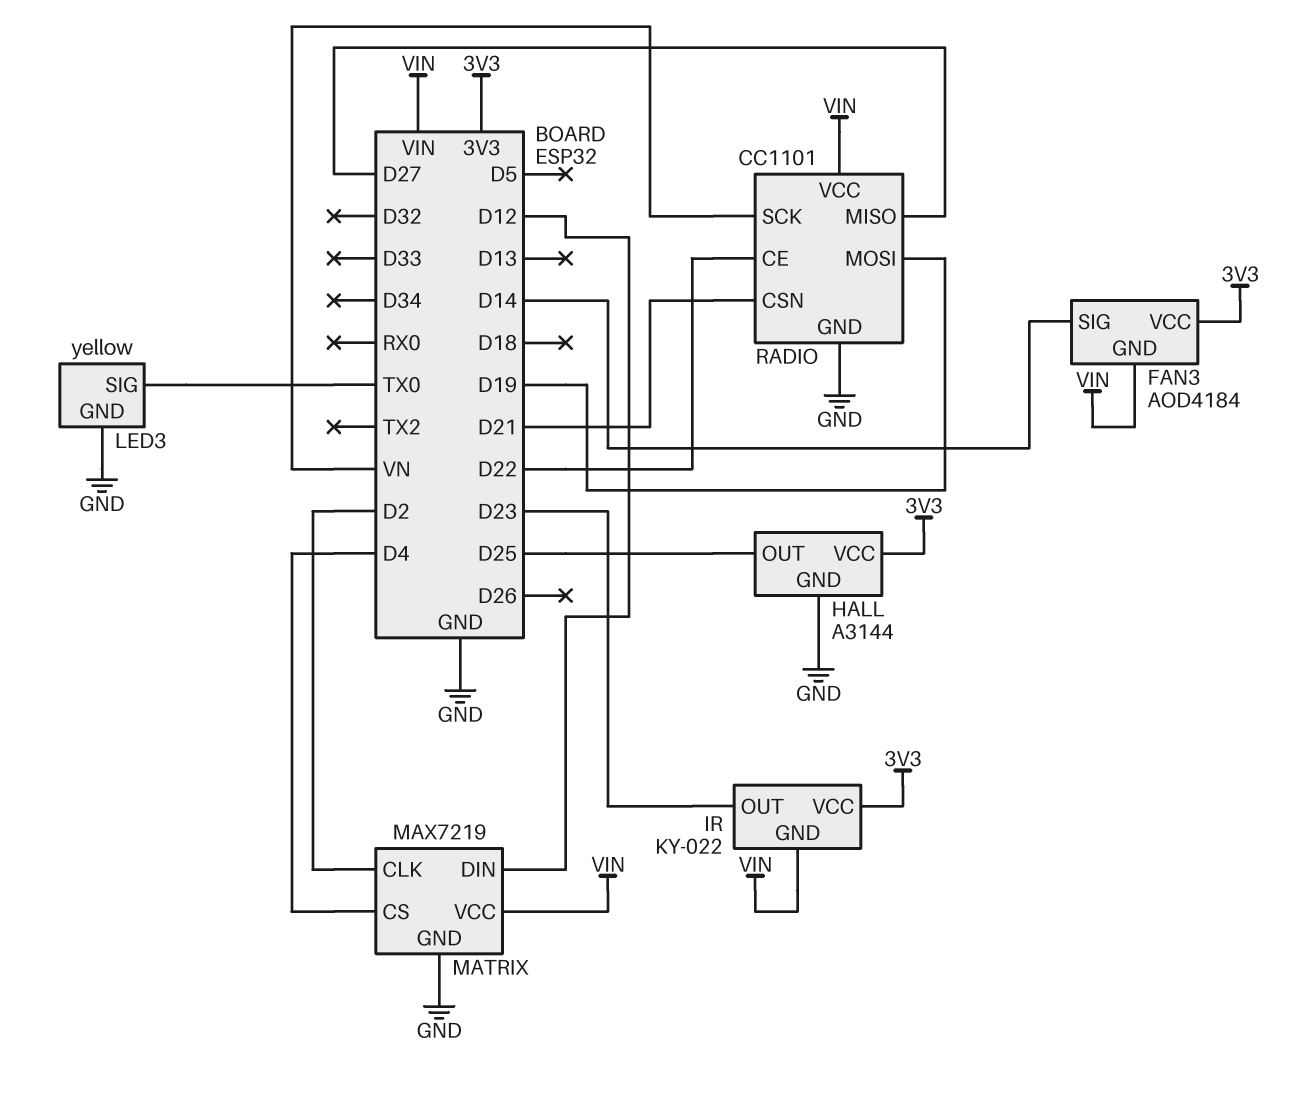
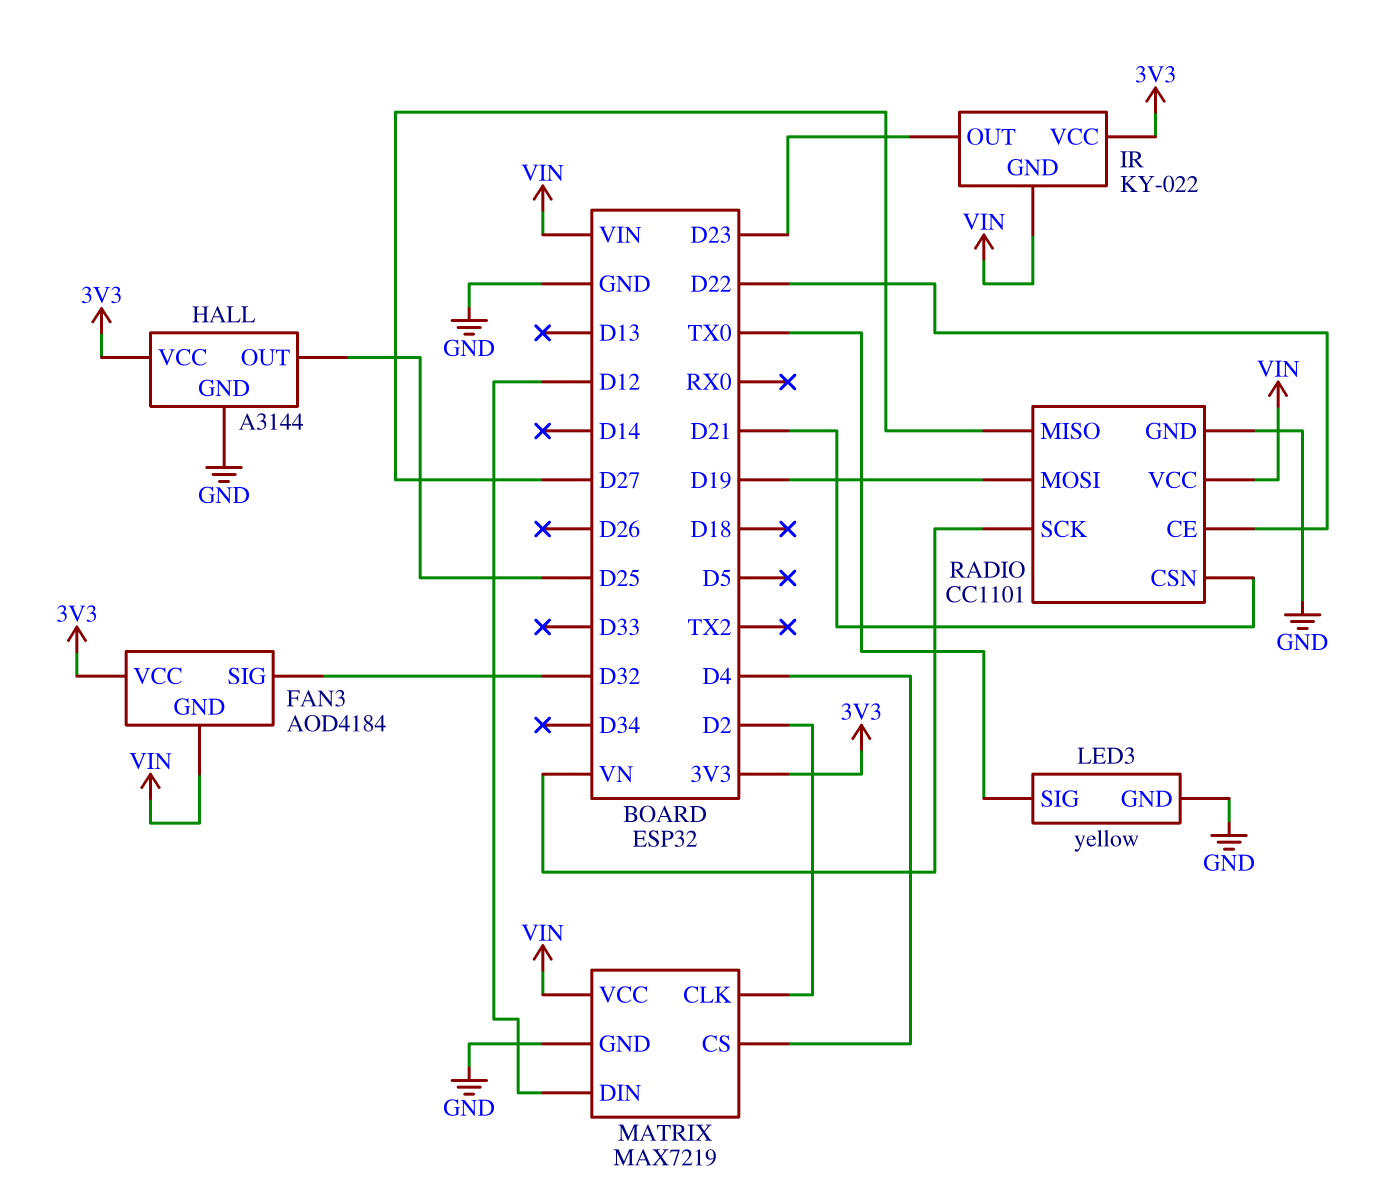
FAN3 pin SIG: D14 -> D32

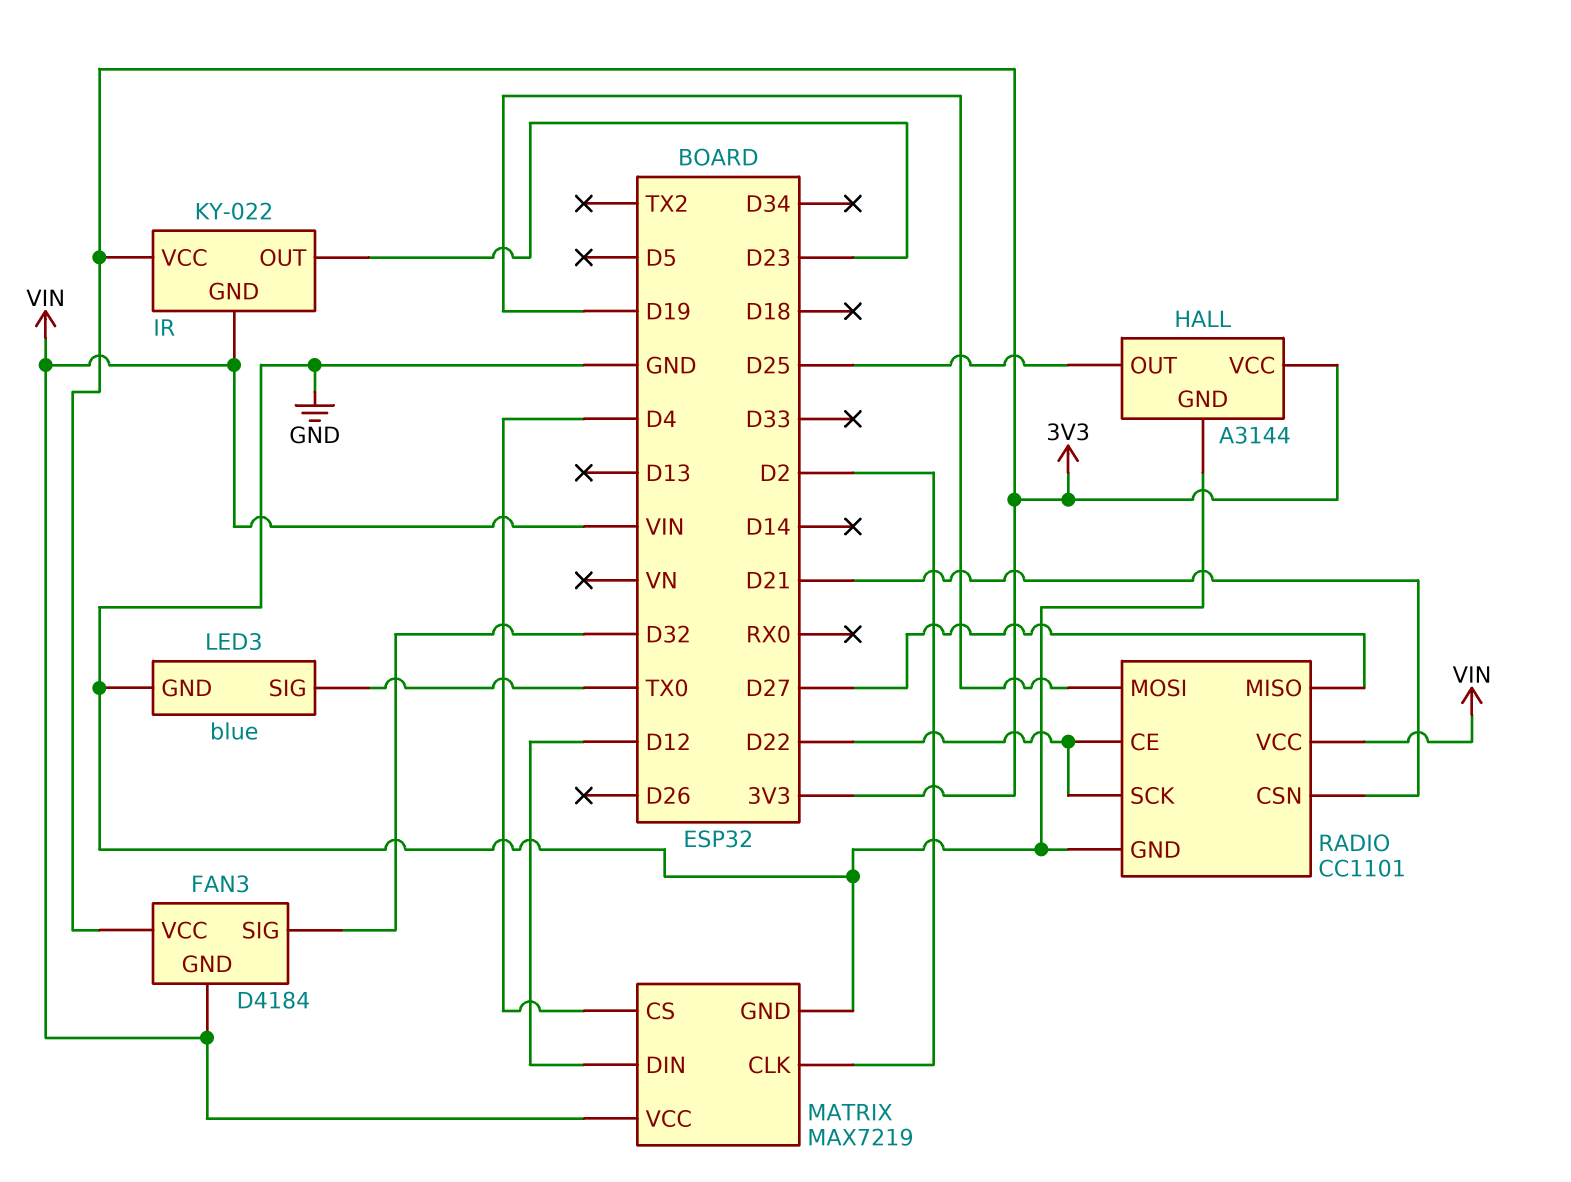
FAN3: AOD4184 -> D4184
LED3: yellow -> blue
RADIO pin SCK: VN -> D22

